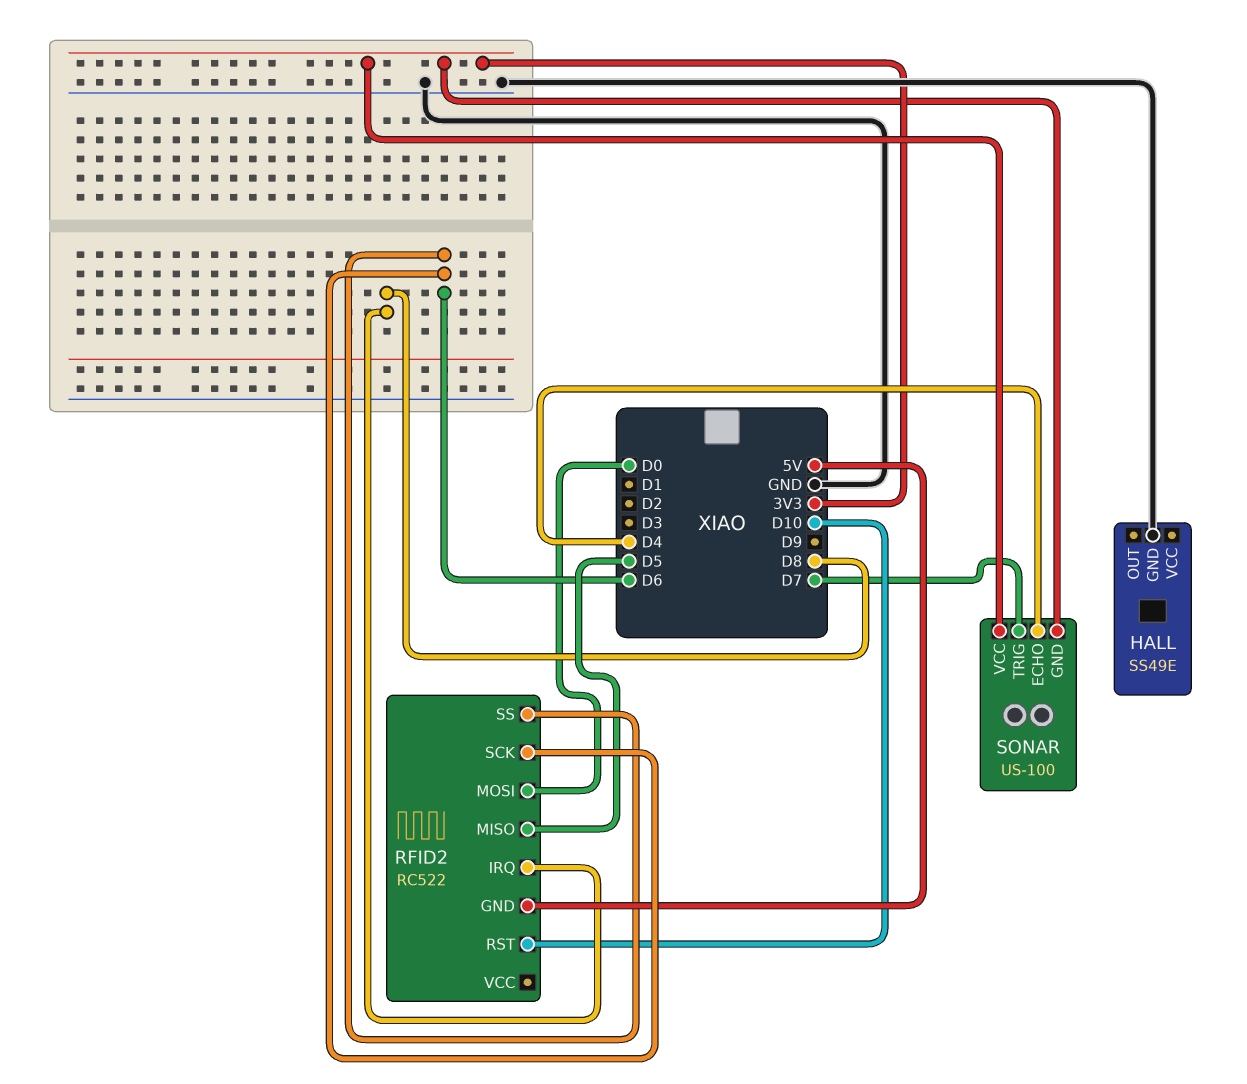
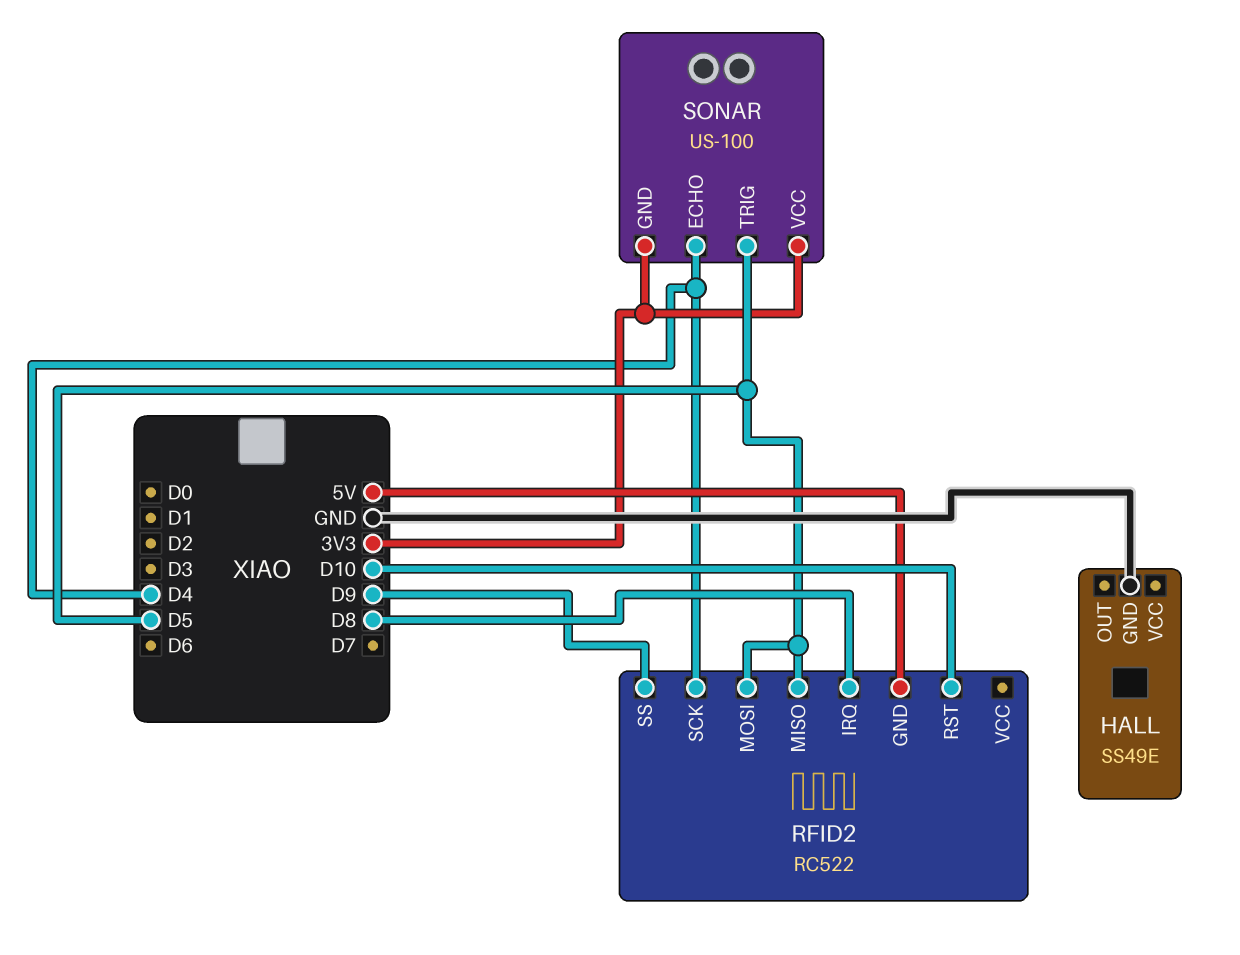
RFID2 pin MOSI: D0 -> D5
RFID2 pin SCK: D6 -> D4
RFID2 pin SS: D6 -> D9
SONAR pin TRIG: D7 -> D5

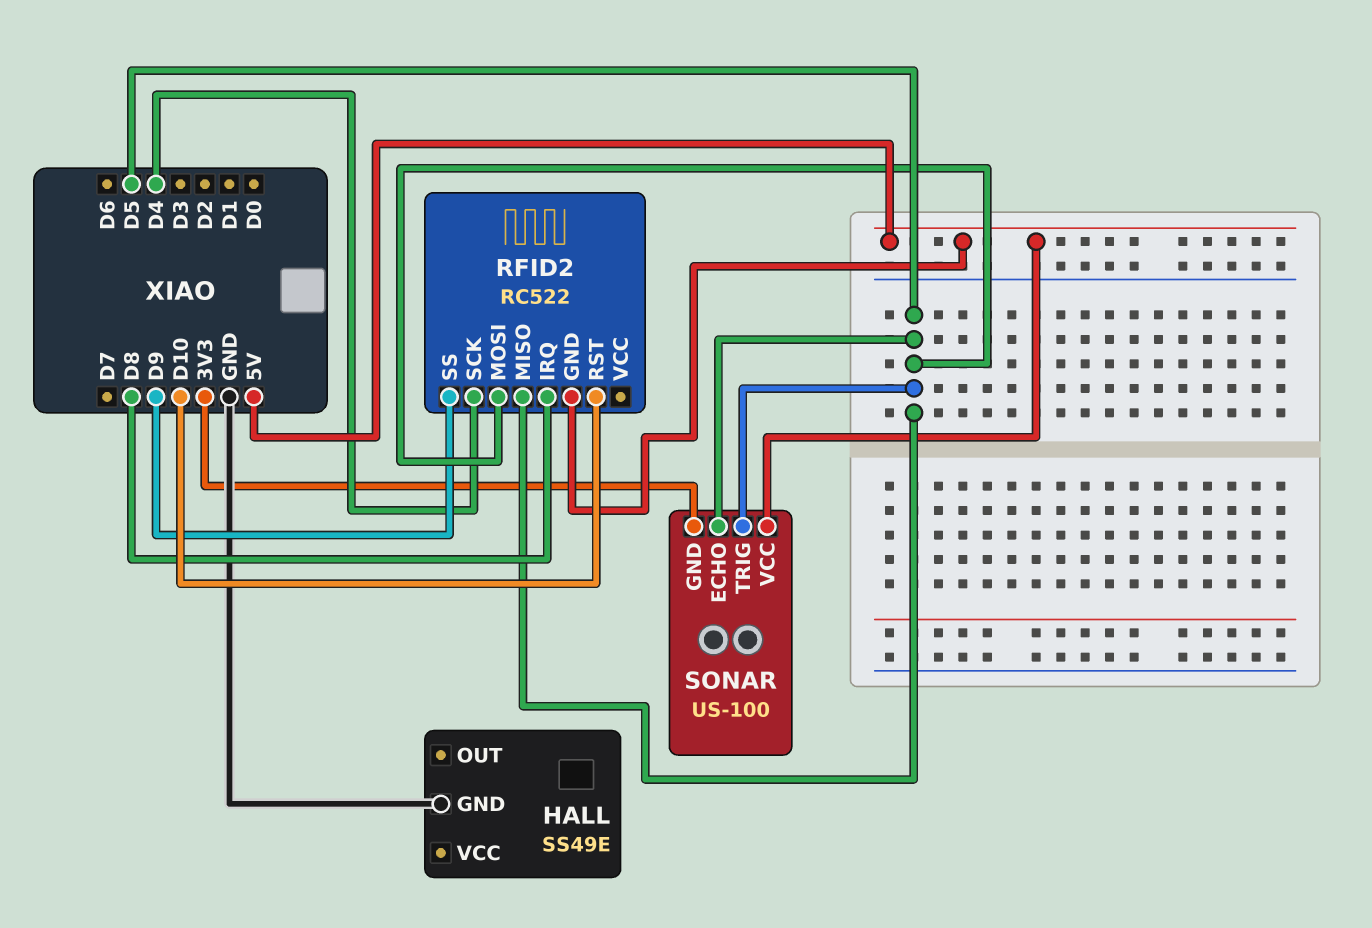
SONAR pin ECHO: D4 -> D5
SONAR pin VCC: 3V3 -> 5V

